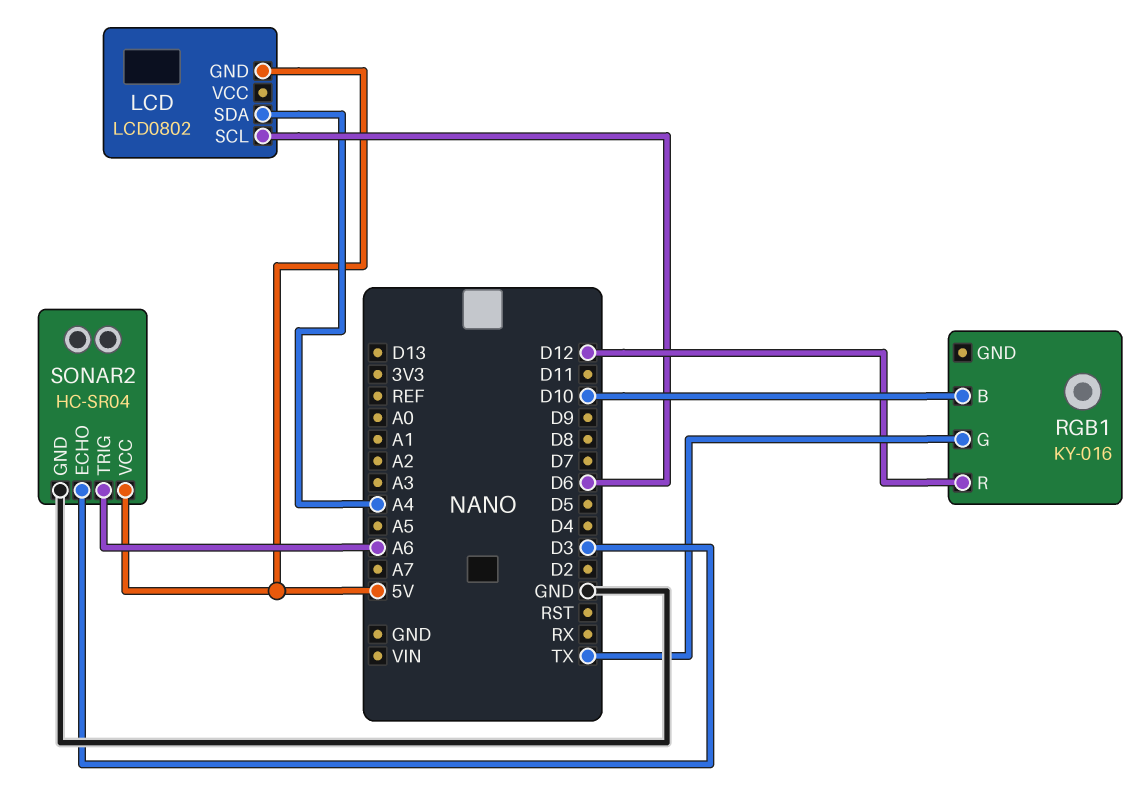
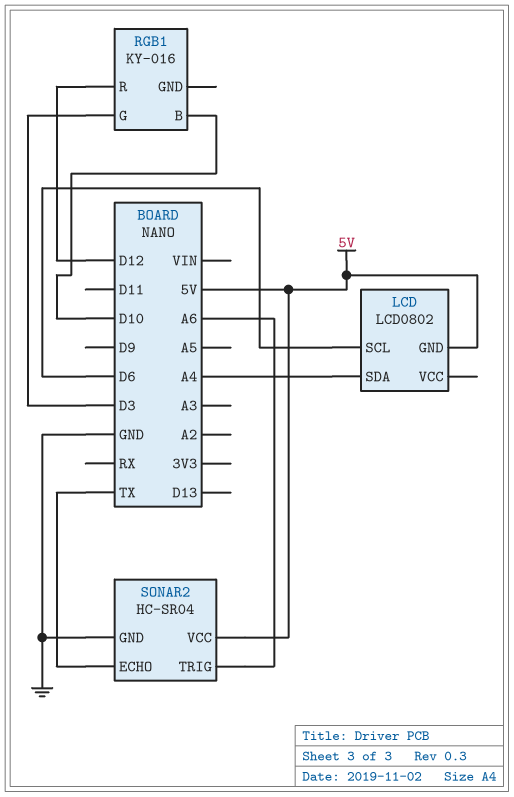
RGB1 pin G: TX -> D3
SONAR2 pin ECHO: D3 -> TX

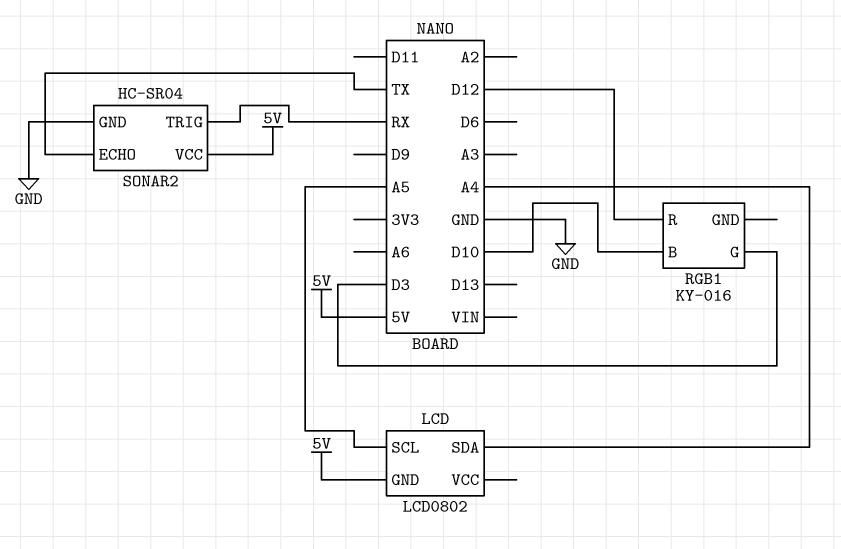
LCD pin SCL: D6 -> A5
SONAR2 pin TRIG: A6 -> RX

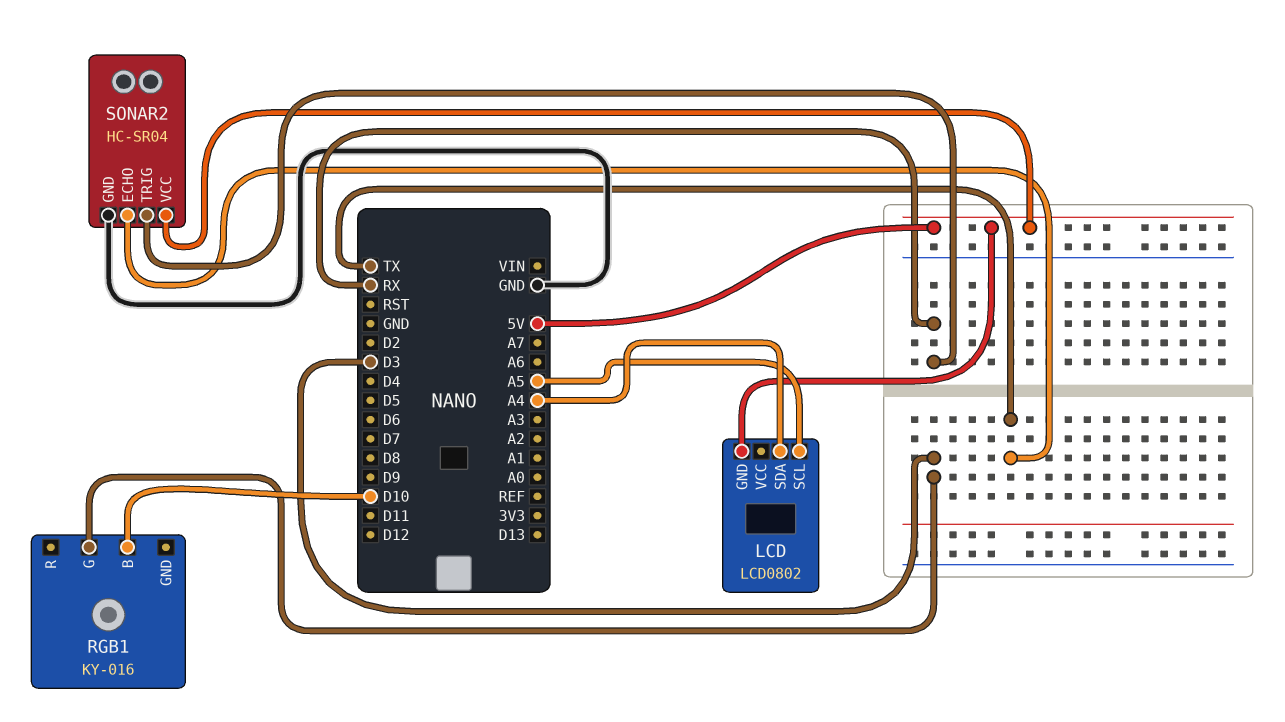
RGB1 pin R: D12 -> none

